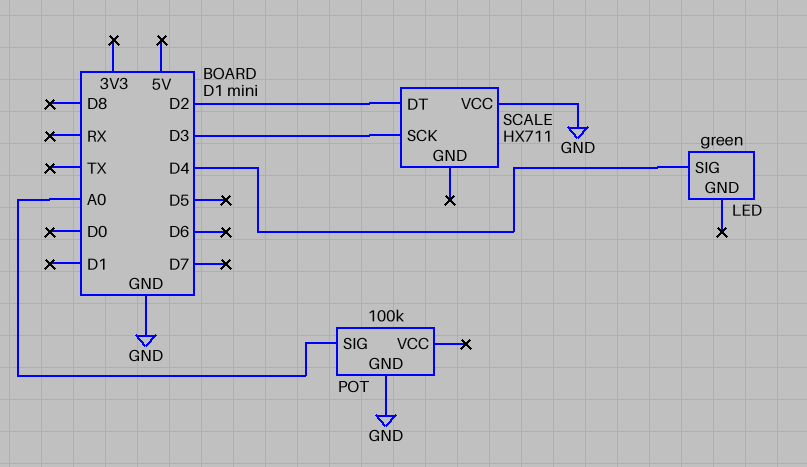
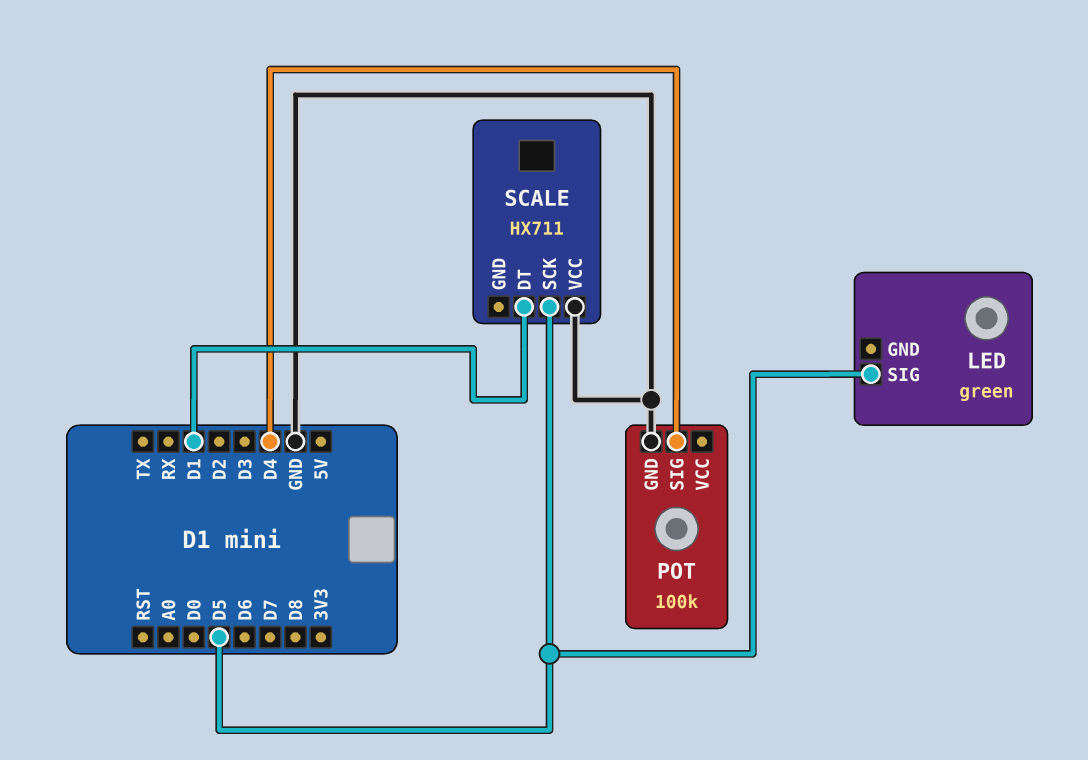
LED pin SIG: D4 -> D5
POT pin SIG: A0 -> D4
SCALE pin DT: D2 -> D1
SCALE pin SCK: D3 -> D5

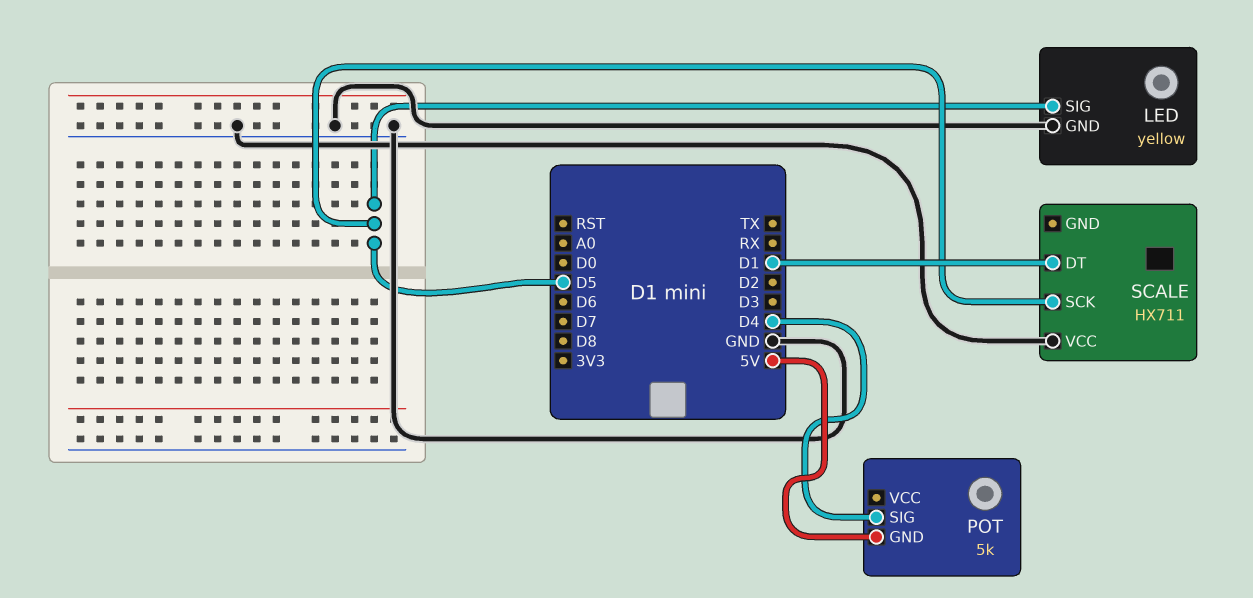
LED: green -> yellow
LED pin GND: none -> GND
POT: 100k -> 5k
POT pin GND: GND -> 5V

